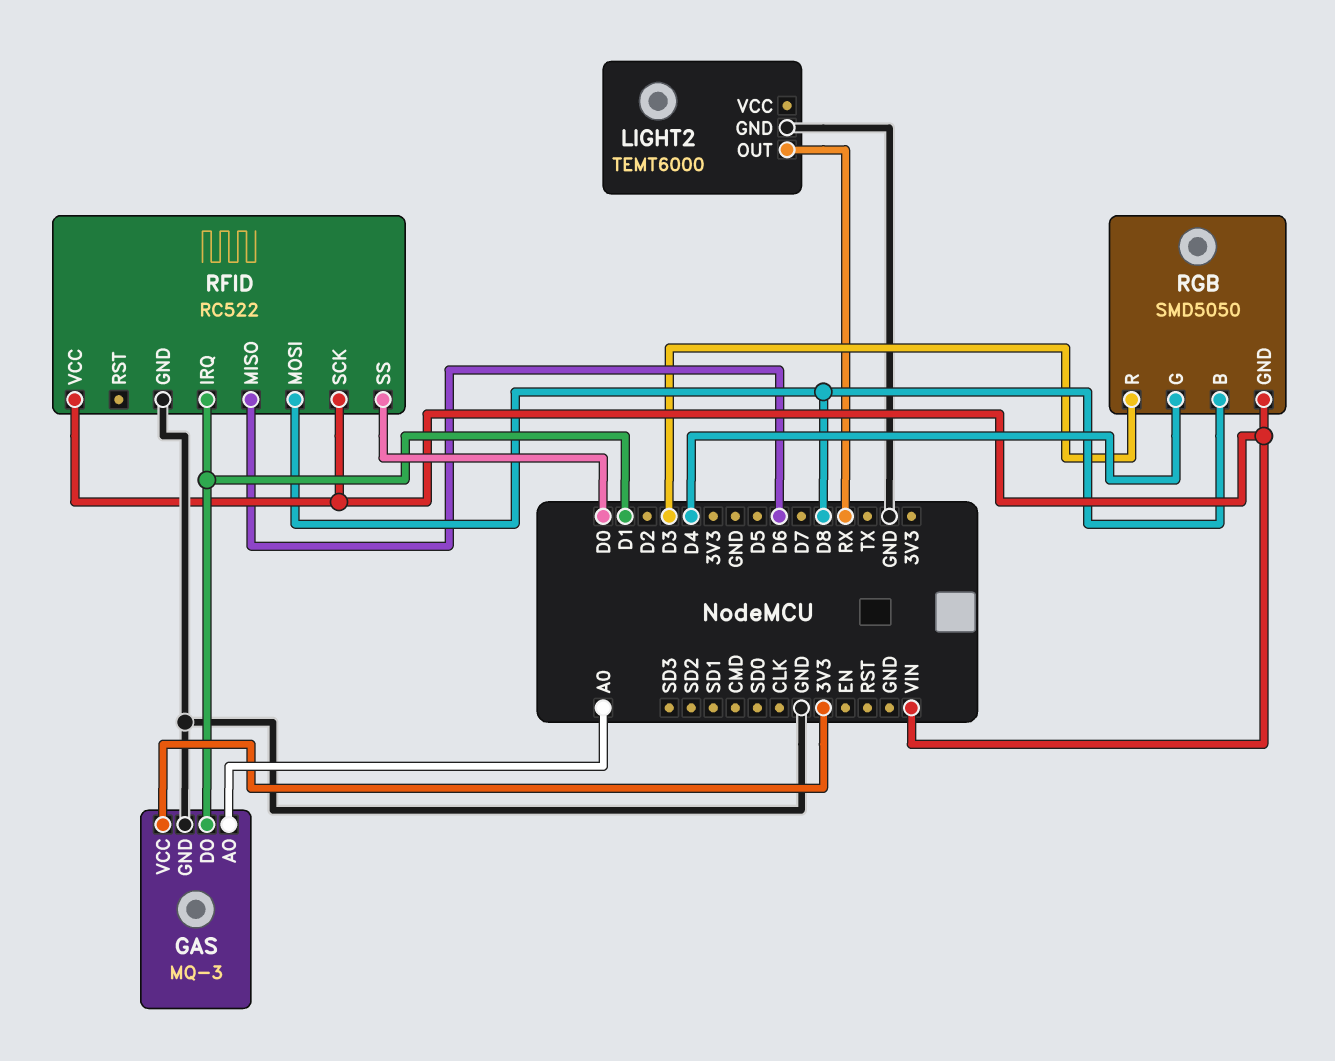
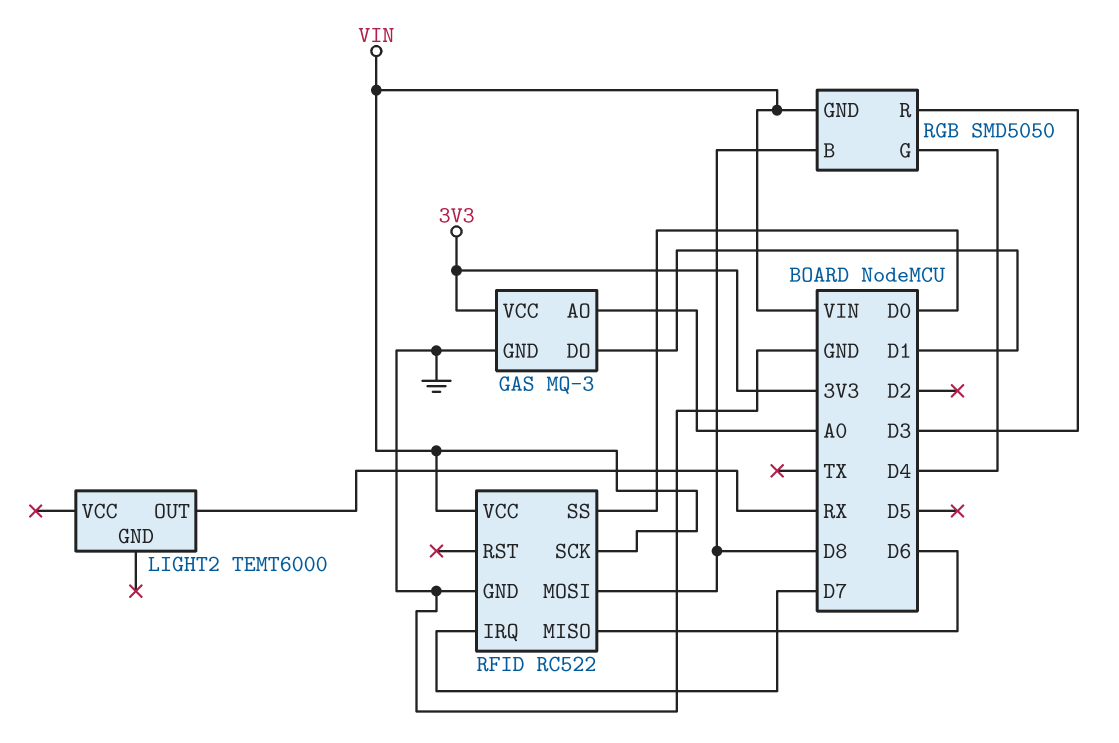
LIGHT2 pin GND: GND -> none
RFID pin IRQ: D1 -> D7

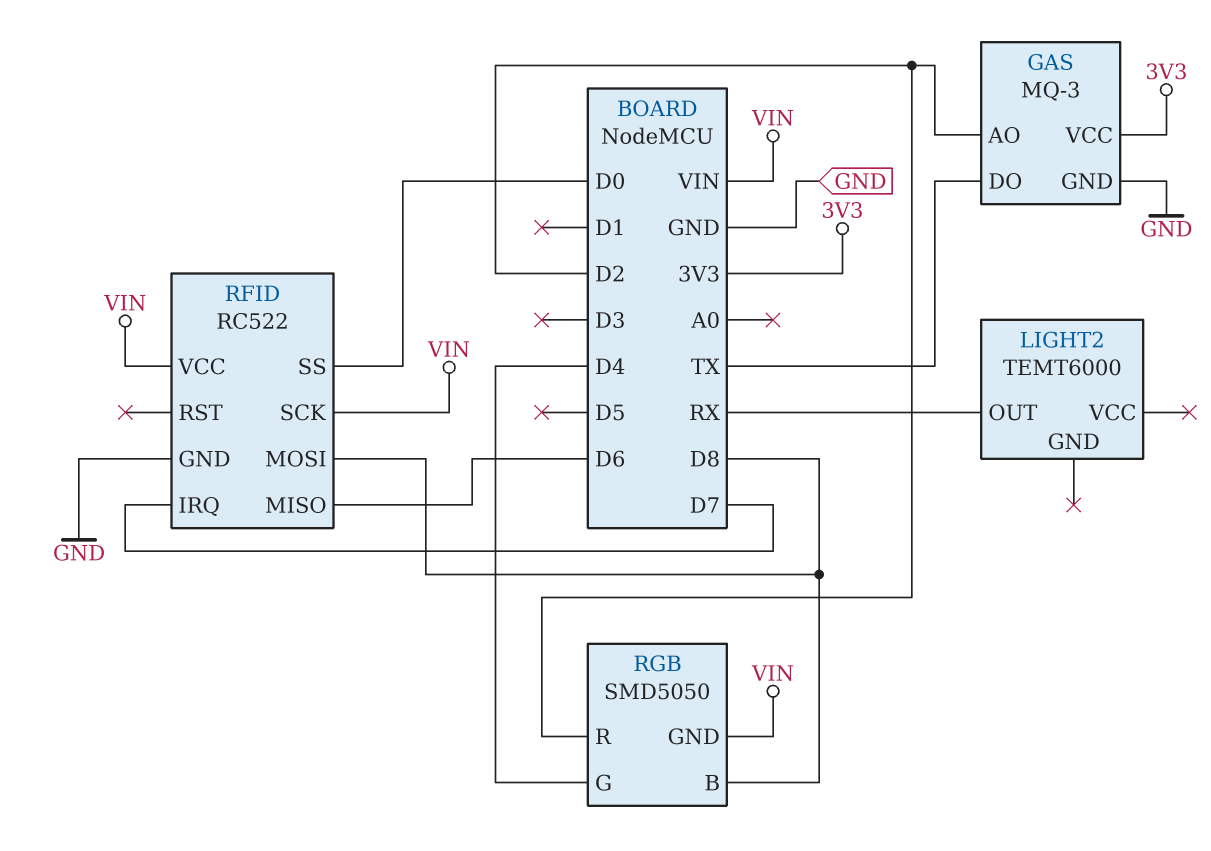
GAS pin AO: A0 -> D2
GAS pin DO: D1 -> TX
RGB pin R: D3 -> D2

